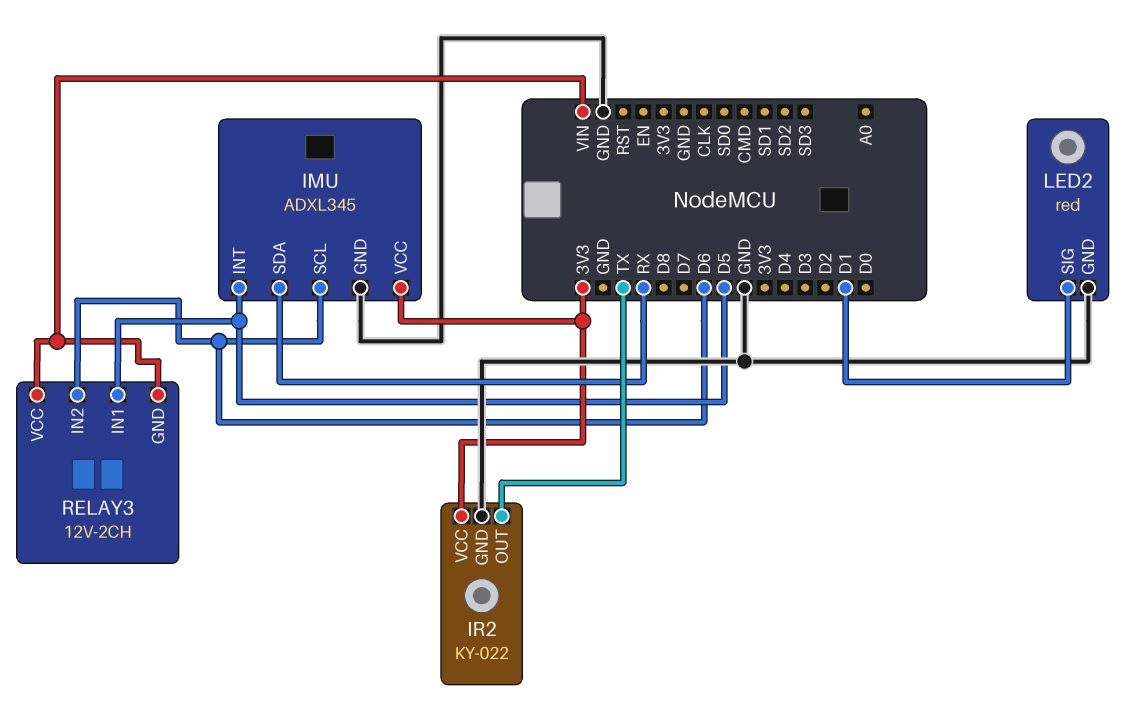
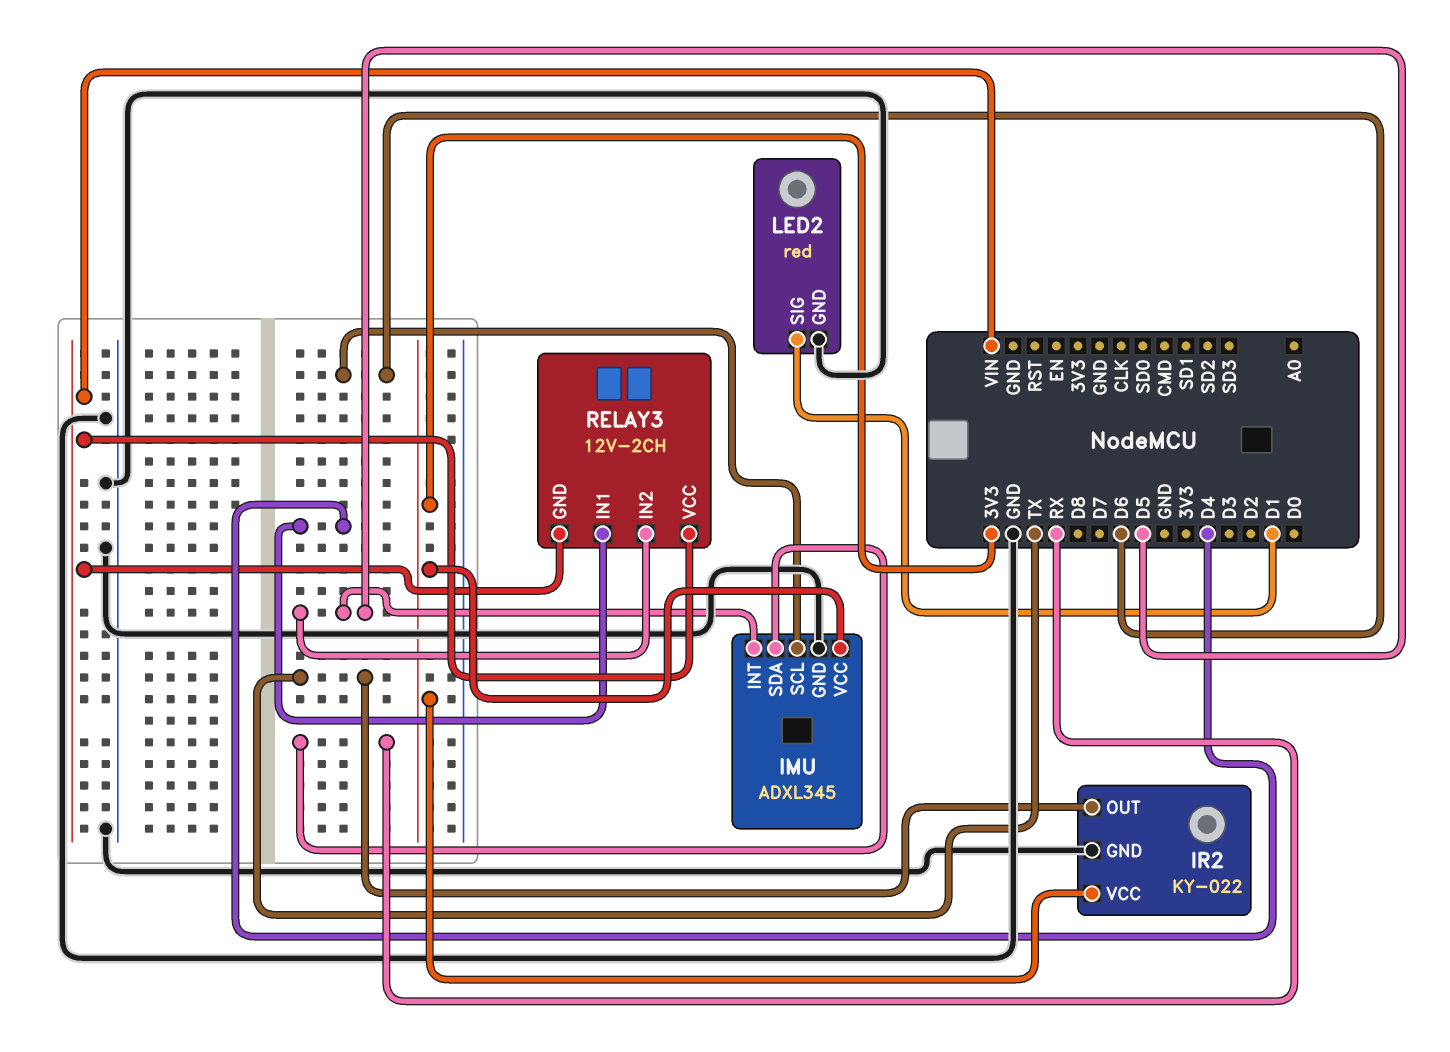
RELAY3 pin IN1: D5 -> D4
RELAY3 pin IN2: D6 -> D5

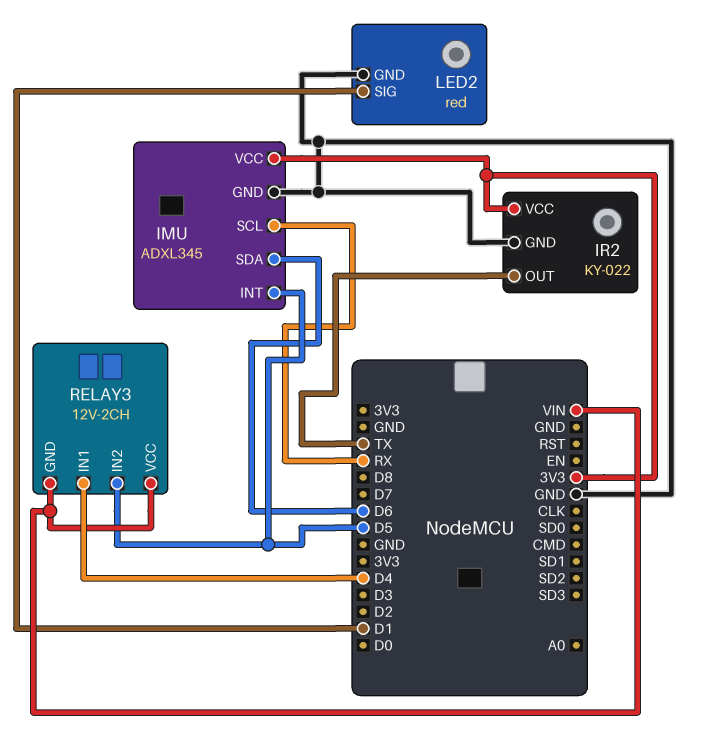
IMU pin SCL: D6 -> RX
IMU pin SDA: RX -> D6

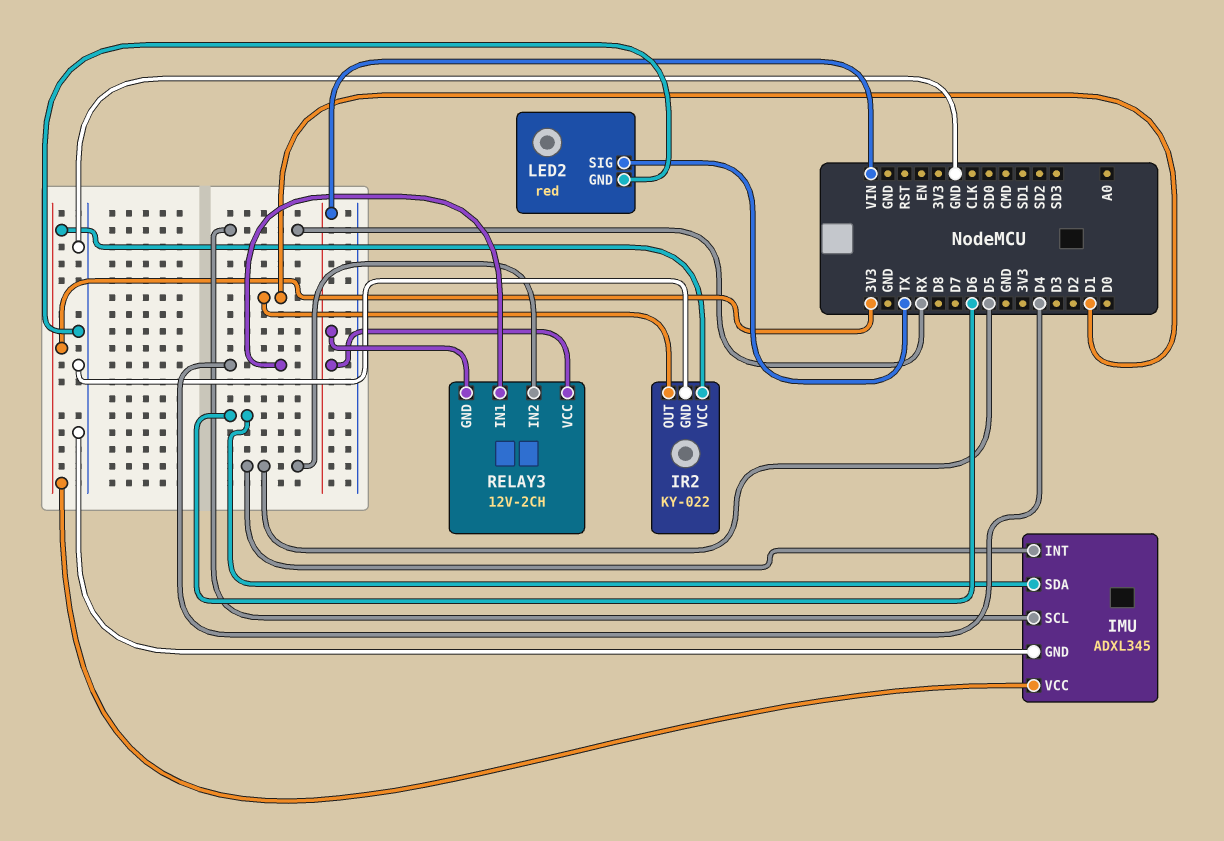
IR2 pin OUT: TX -> D1
LED2 pin SIG: D1 -> TX

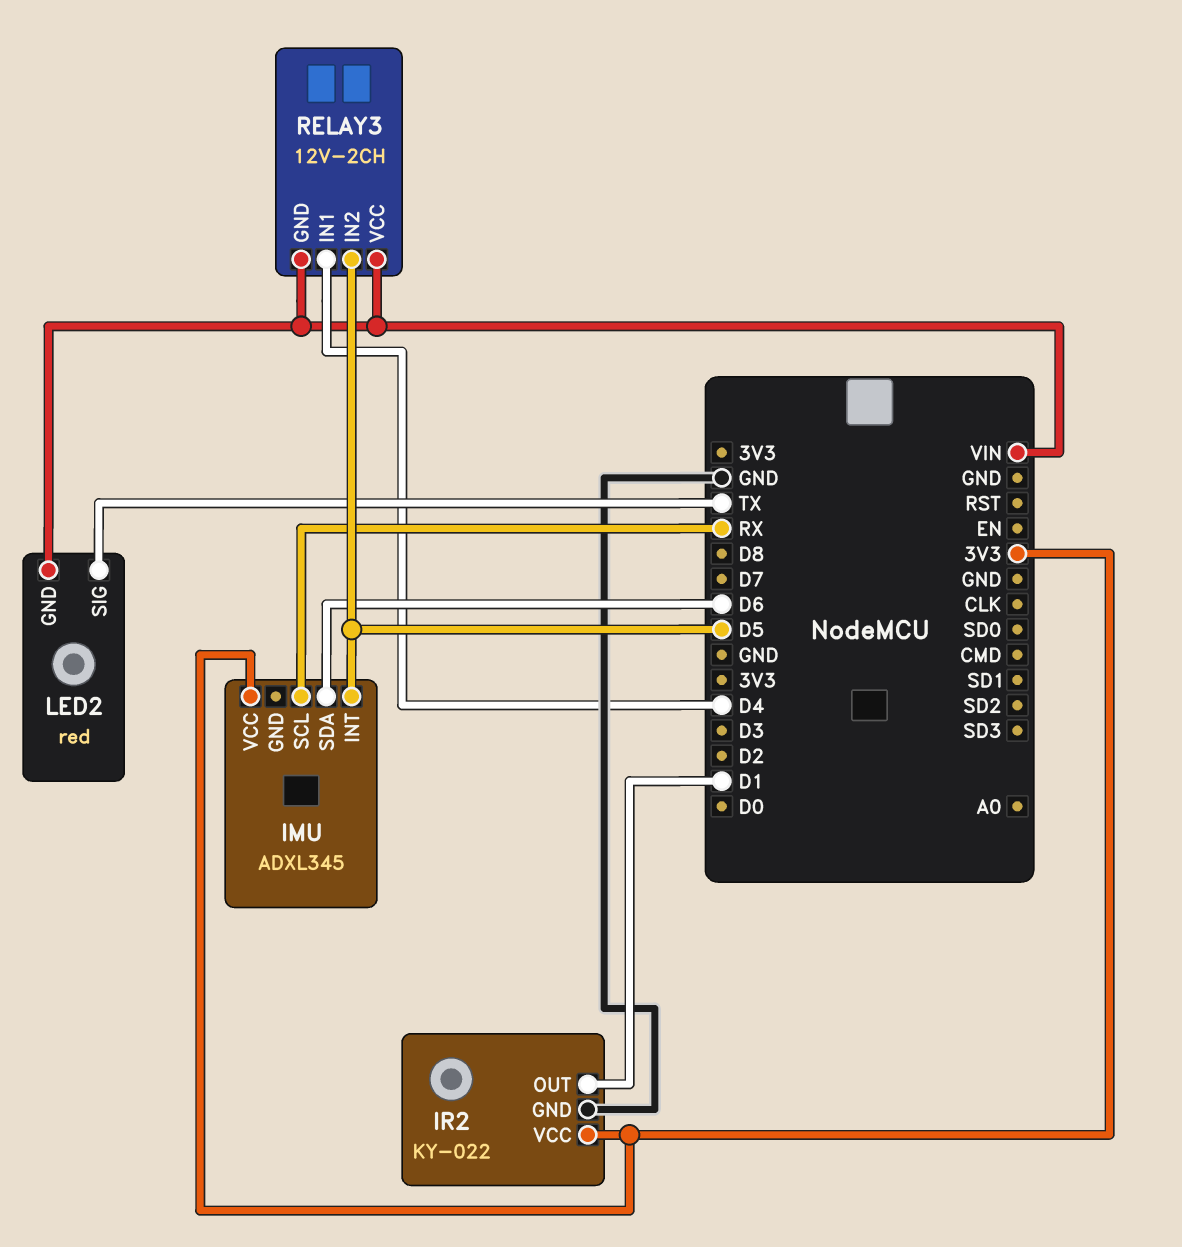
IMU pin GND: GND -> none
LED2 pin GND: GND -> VIN

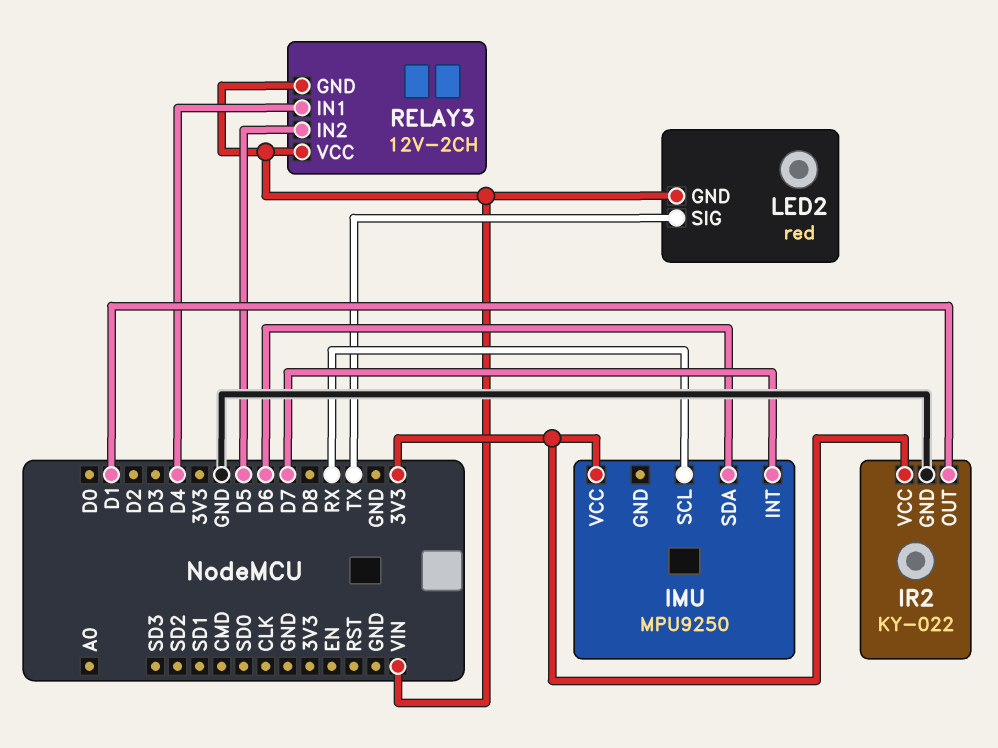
IMU: ADXL345 -> MPU9250
IMU pin INT: D5 -> D7

